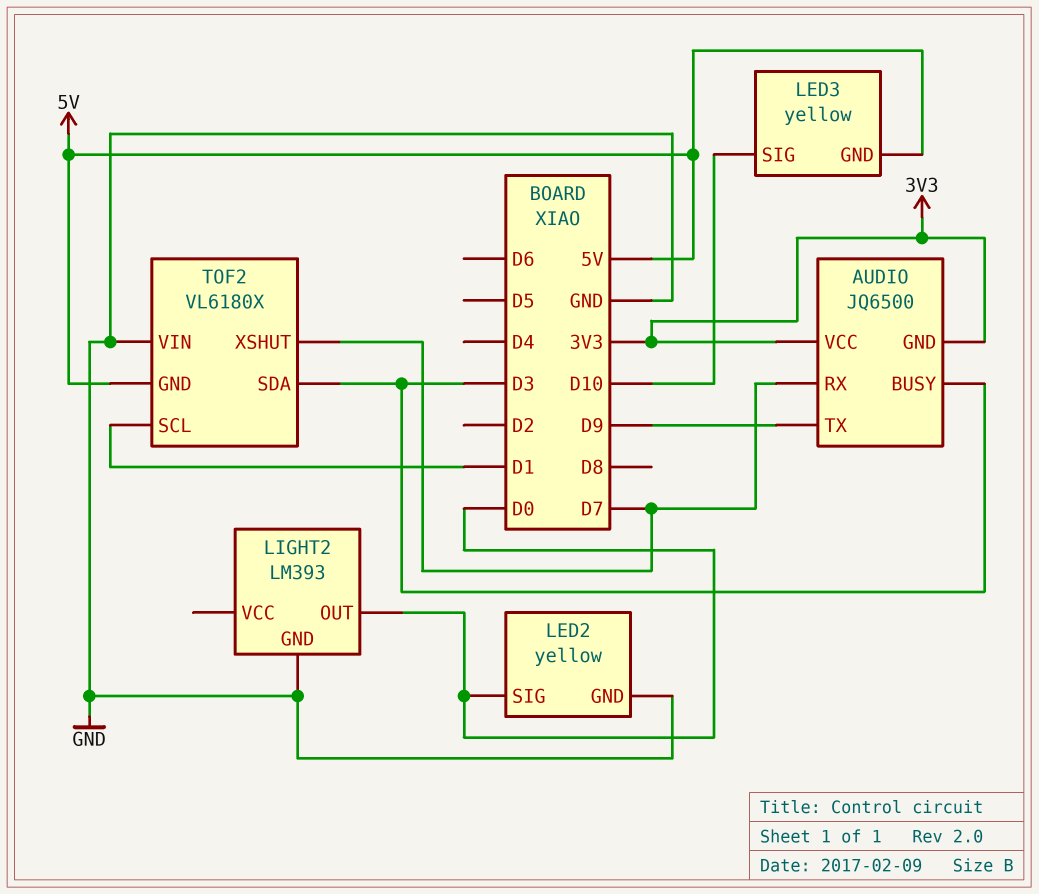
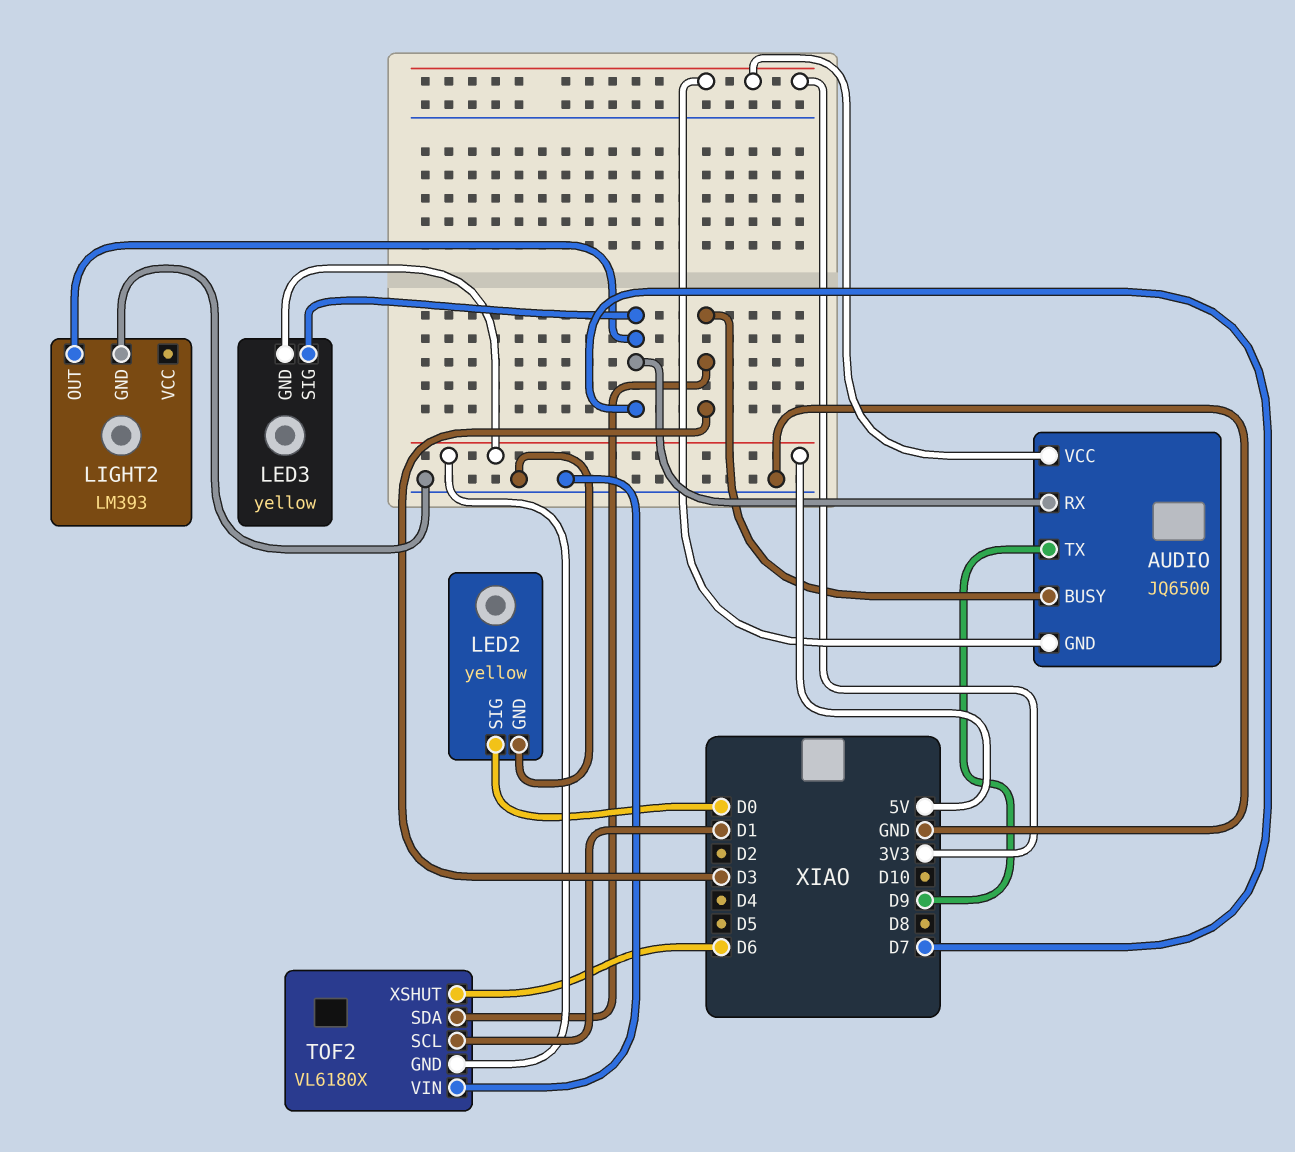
LED3 pin SIG: D10 -> D7
LIGHT2 pin OUT: D0 -> D7
TOF2 pin XSHUT: D7 -> D6

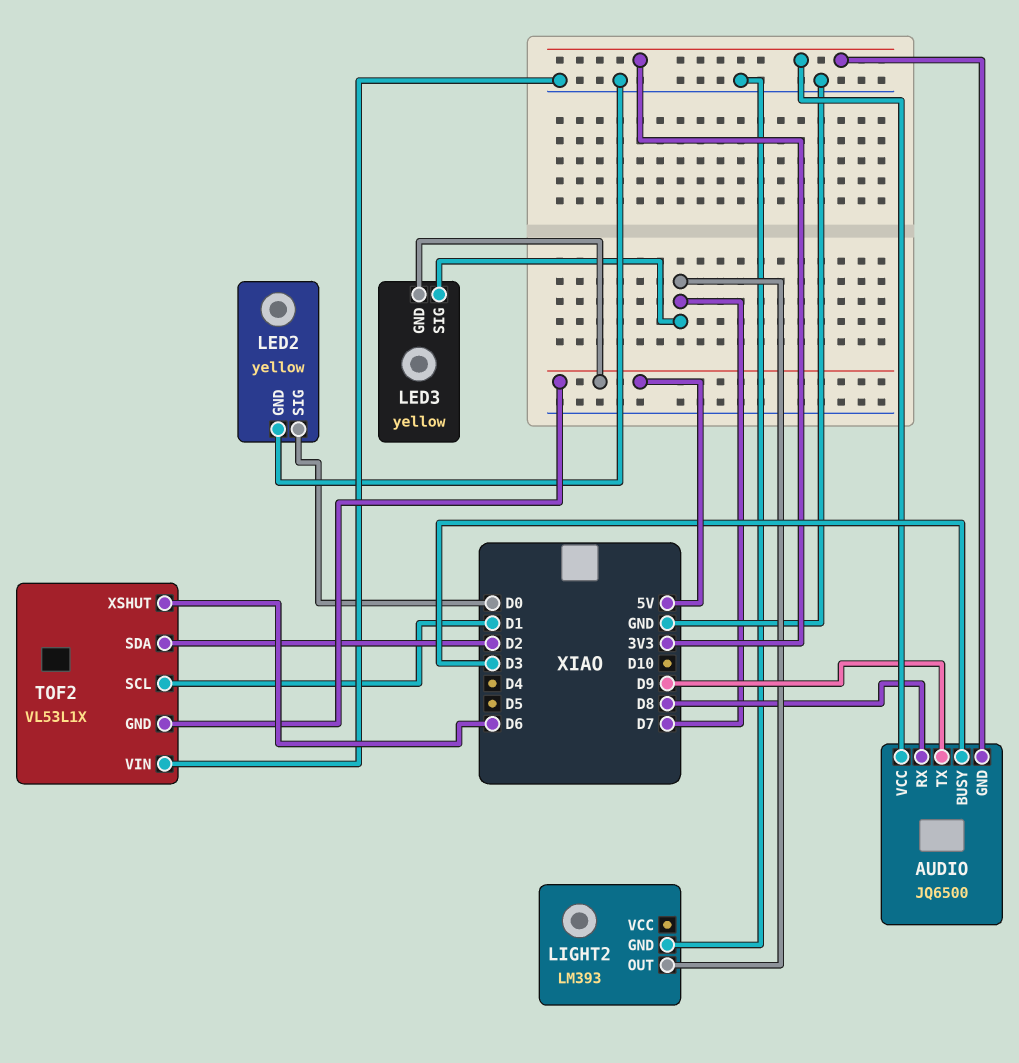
AUDIO pin RX: D7 -> D8
TOF2: VL6180X -> VL53L1X
TOF2 pin SDA: D3 -> D2

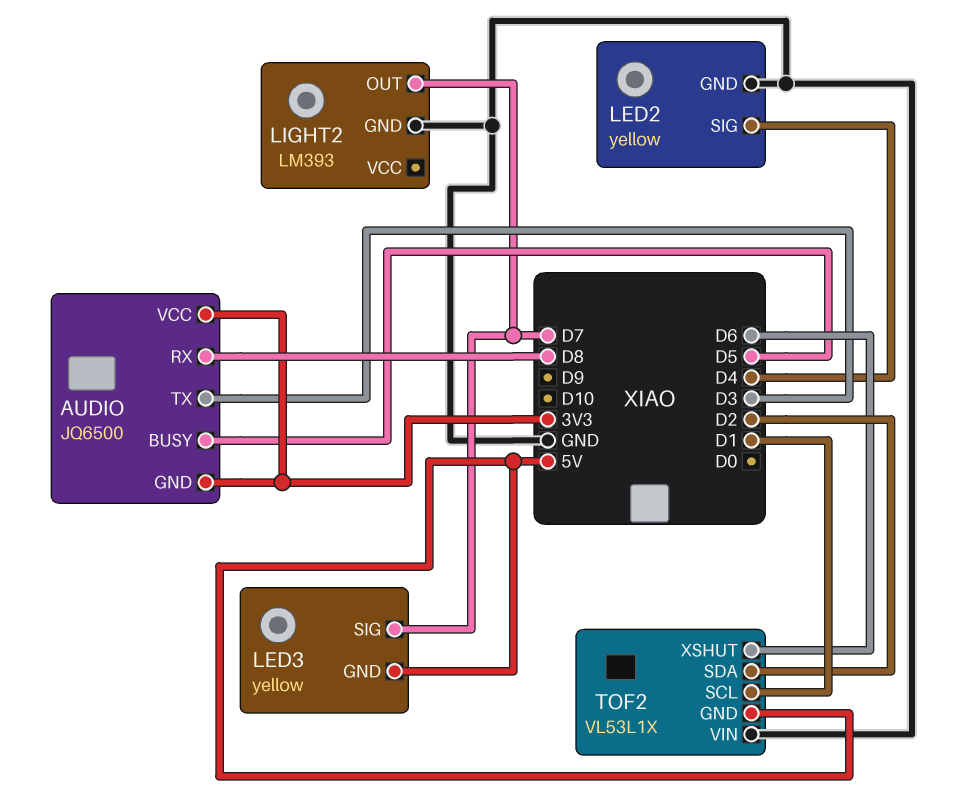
AUDIO pin BUSY: D3 -> D5
AUDIO pin TX: D9 -> D3
LED2 pin SIG: D0 -> D4

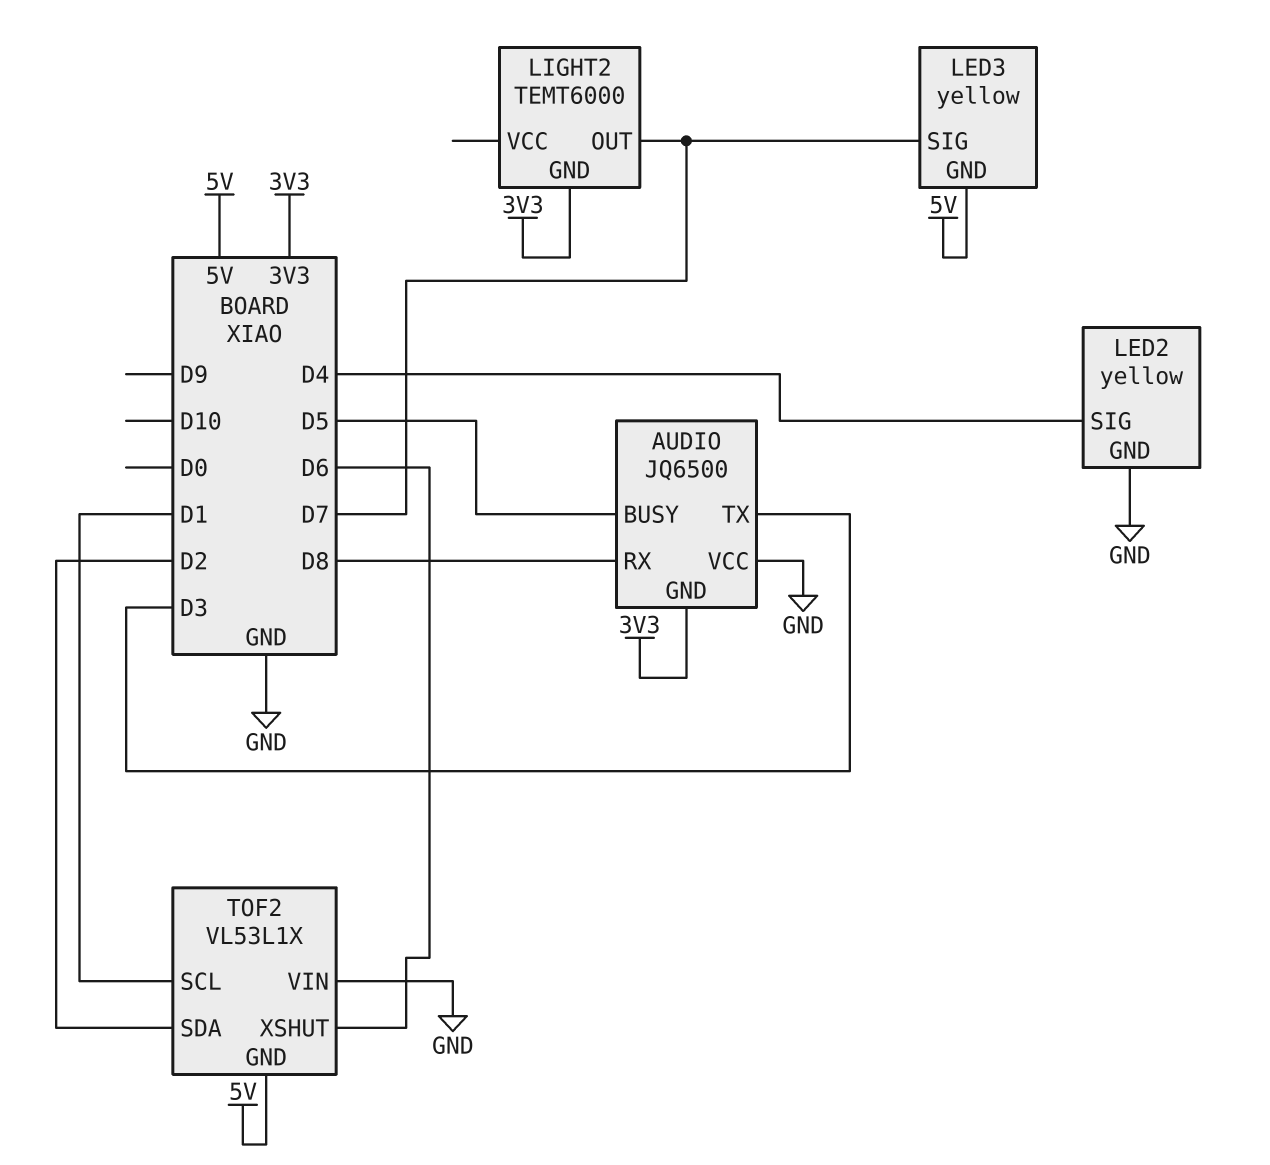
AUDIO pin VCC: 3V3 -> GND
LIGHT2: LM393 -> TEMT6000
LIGHT2 pin GND: GND -> 3V3

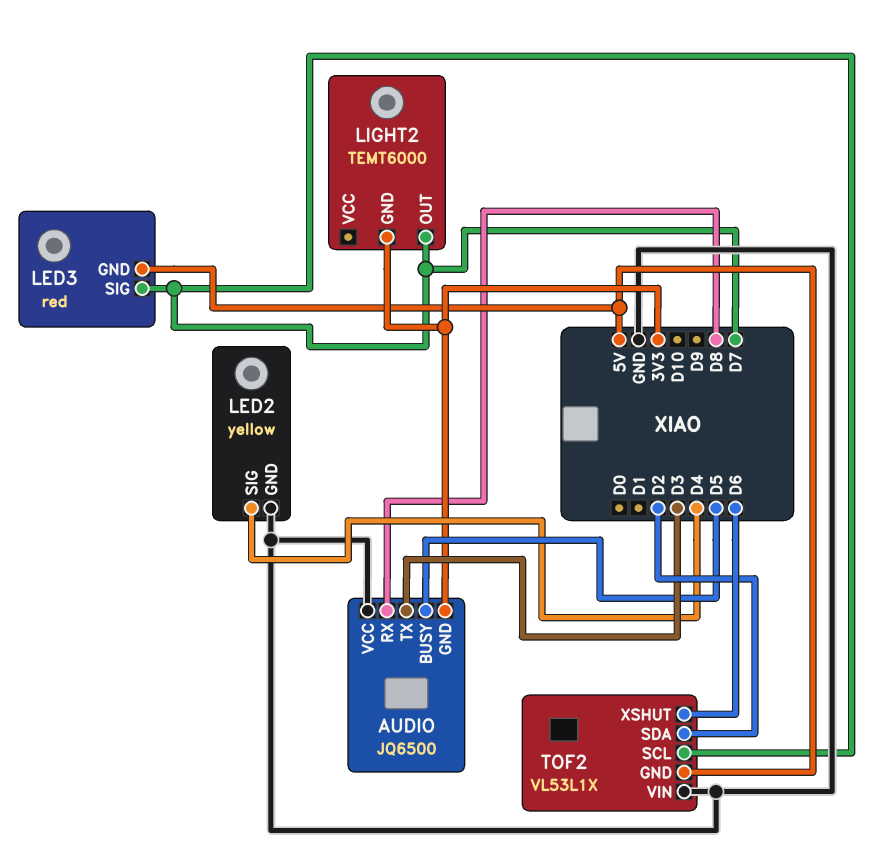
LED3: yellow -> red
TOF2 pin SCL: D1 -> D7

